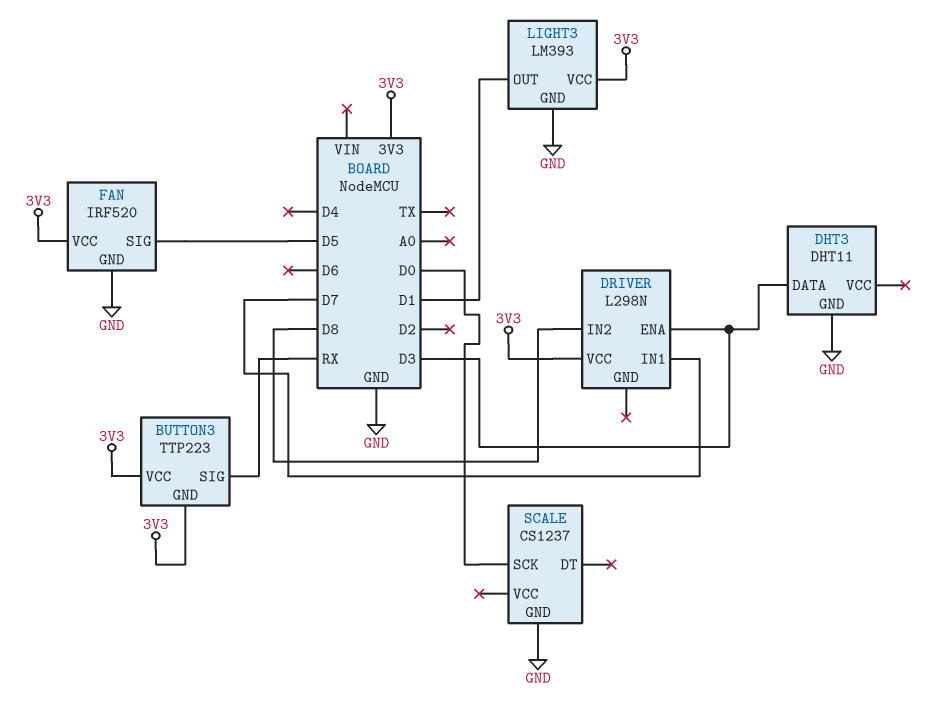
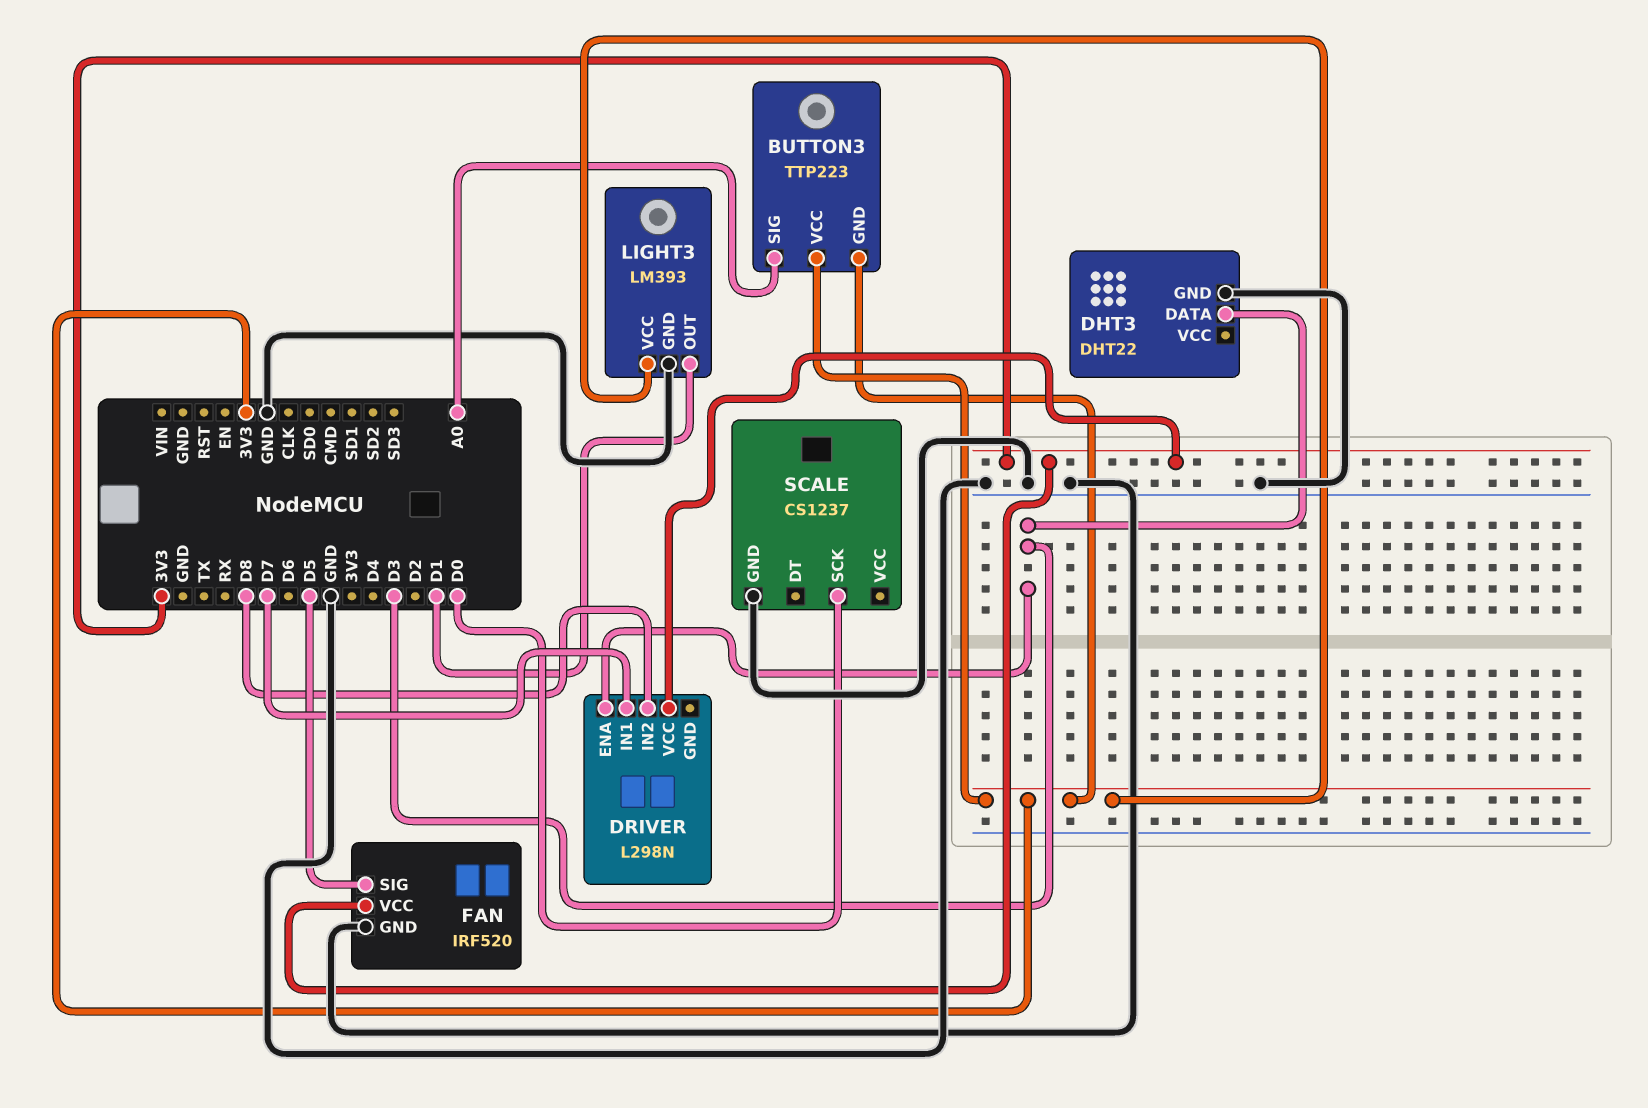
BUTTON3 pin SIG: RX -> A0
DHT3: DHT11 -> DHT22

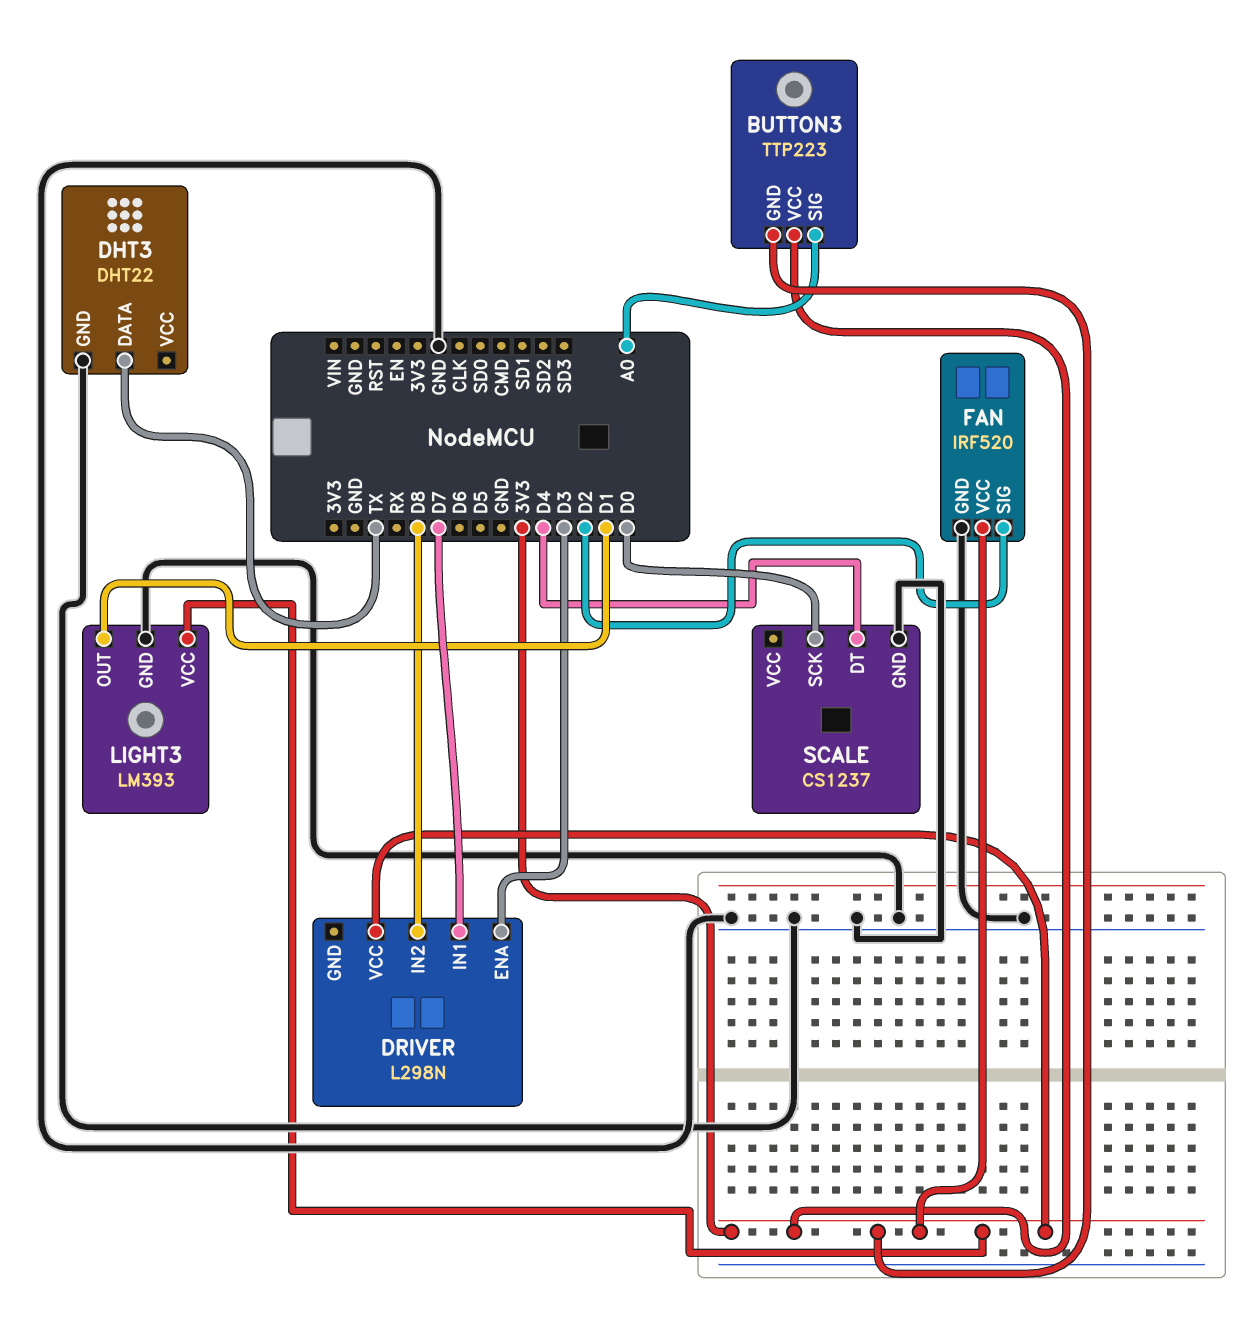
DHT3 pin DATA: D3 -> TX
FAN pin SIG: D5 -> D2
SCALE pin DT: none -> D4

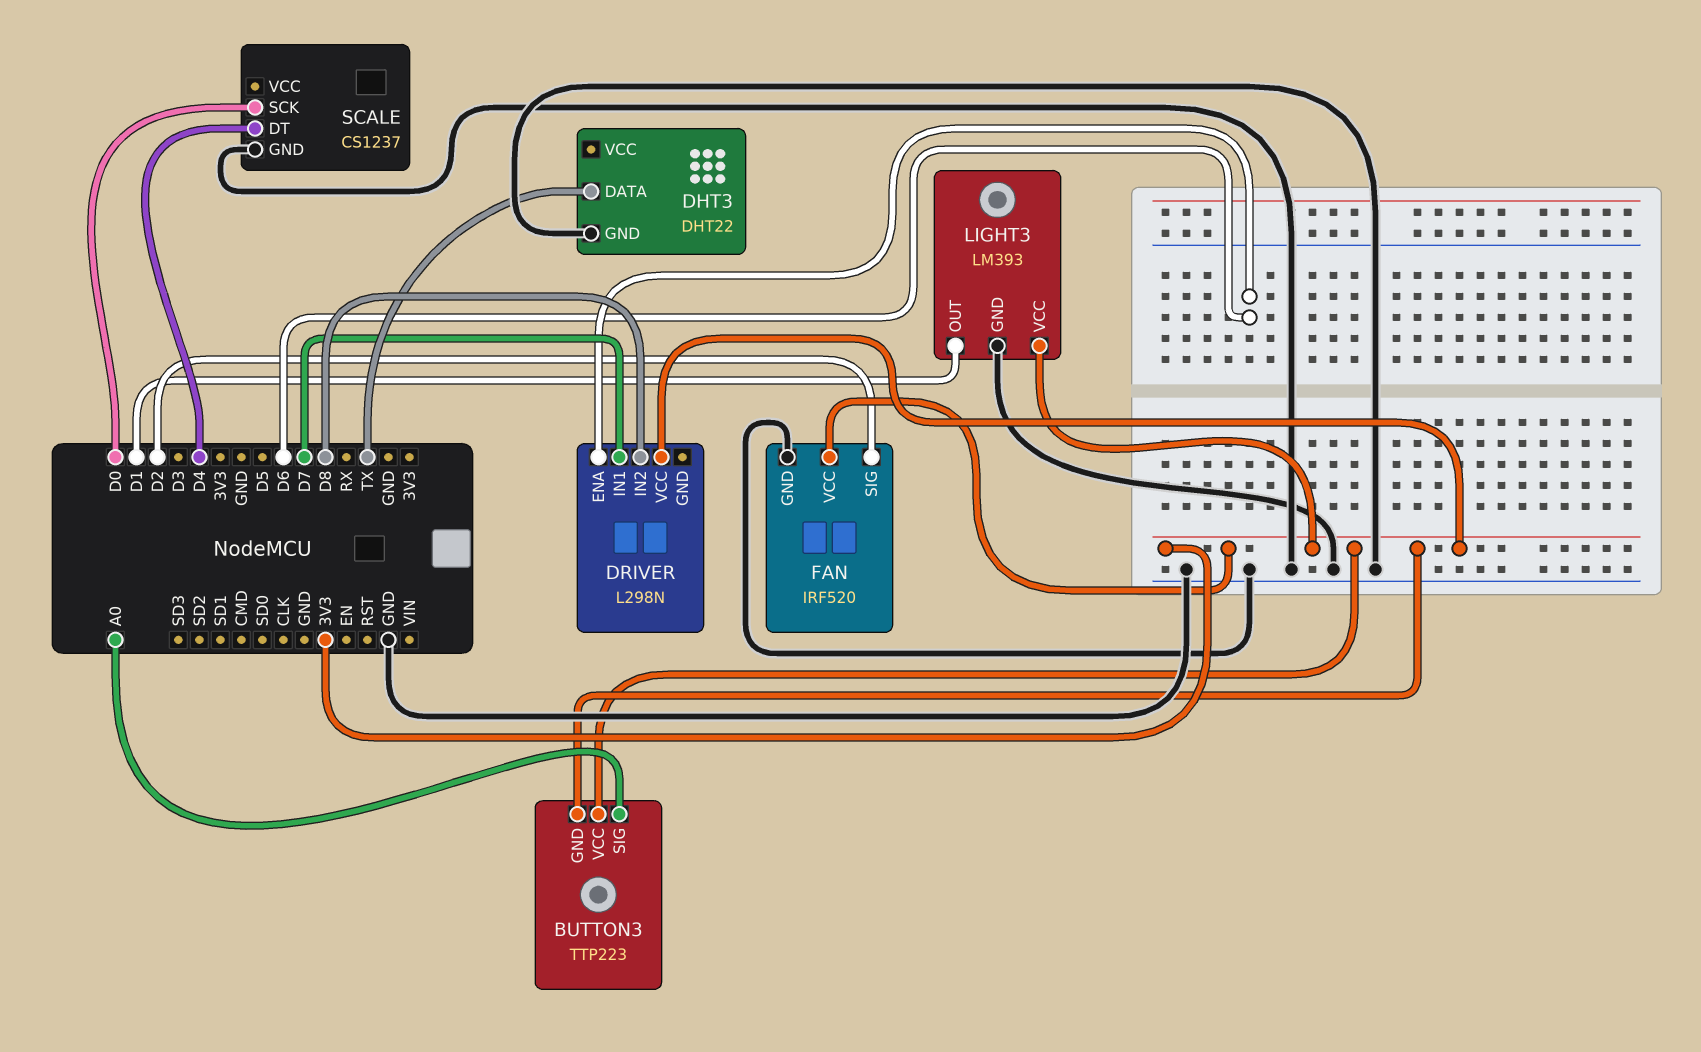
DRIVER pin ENA: D3 -> D6

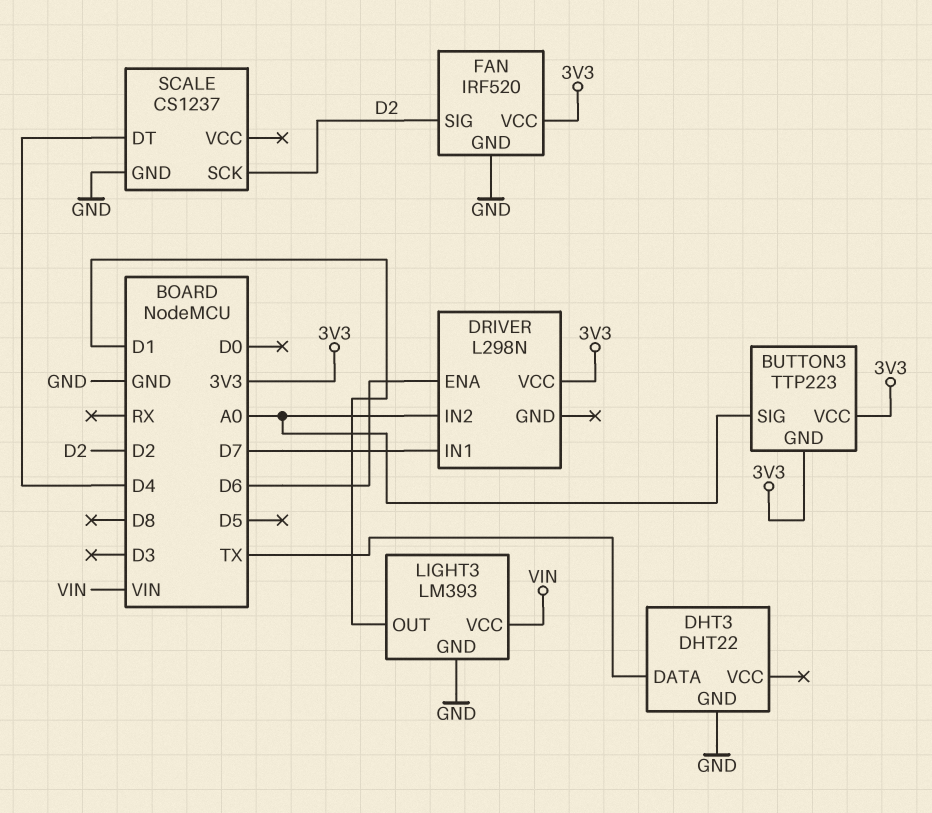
DRIVER pin IN2: D8 -> A0
LIGHT3 pin VCC: 3V3 -> VIN
SCALE pin SCK: D0 -> D2

